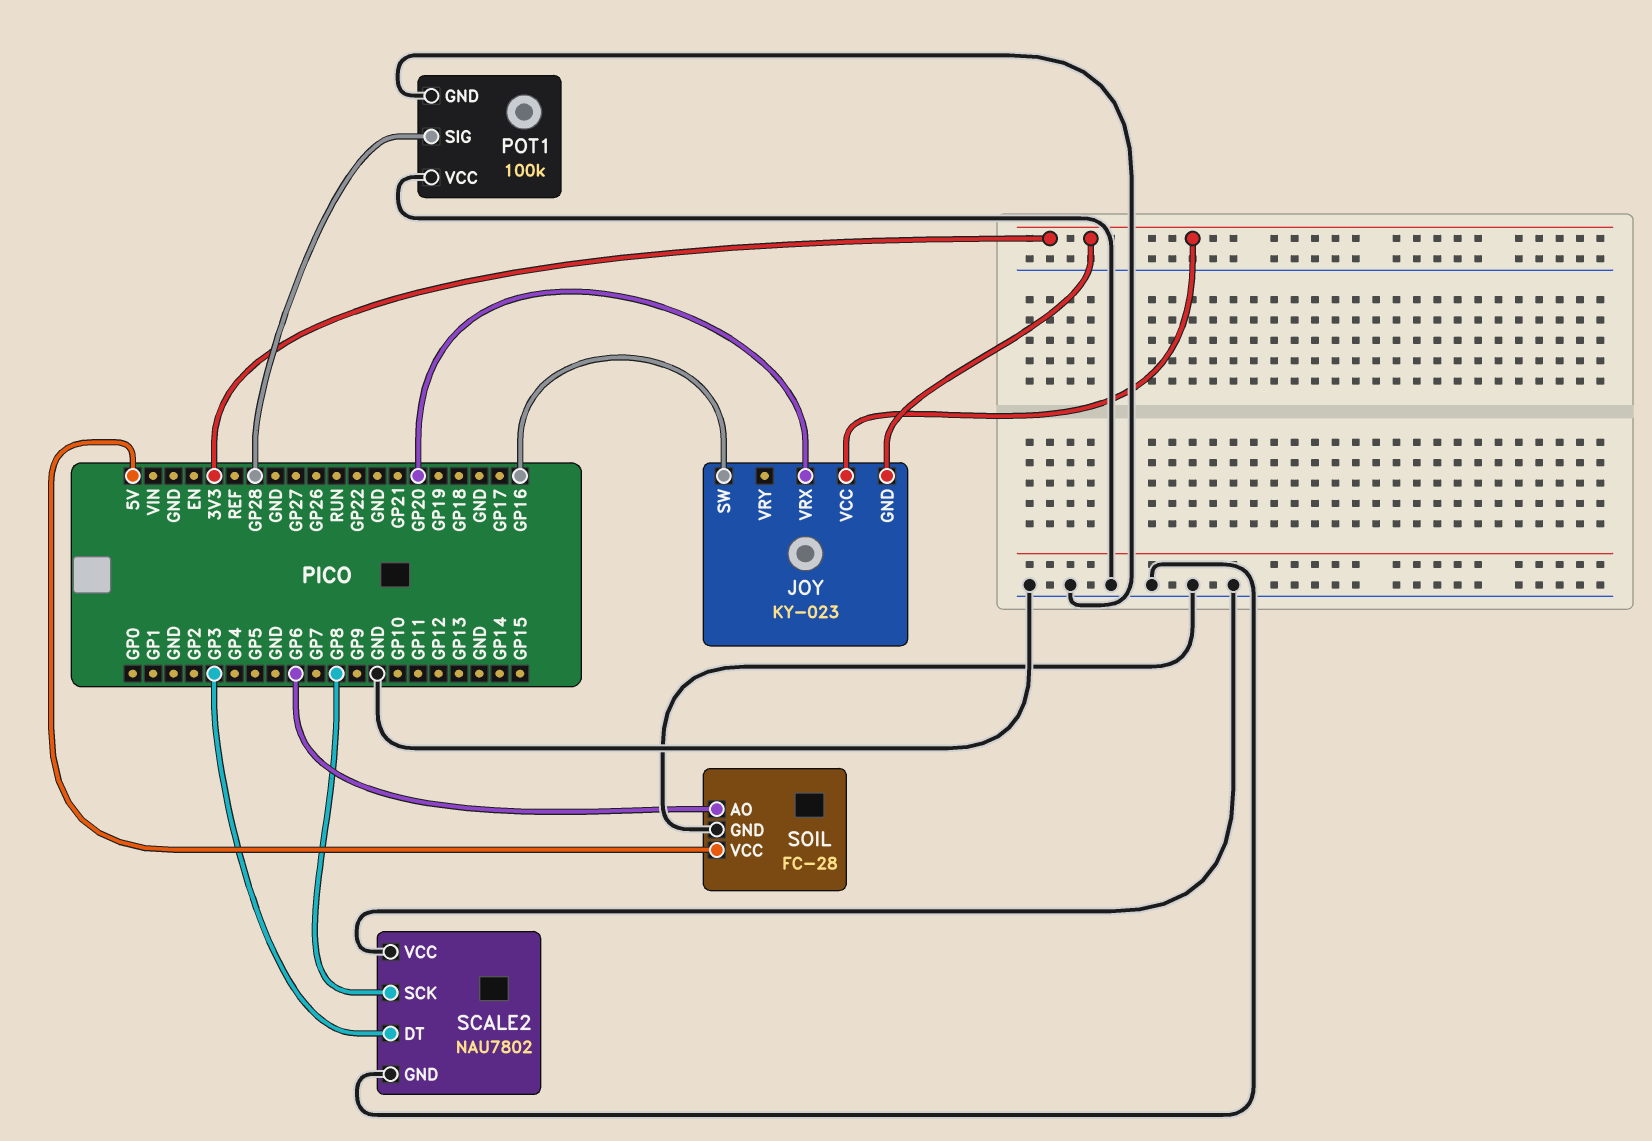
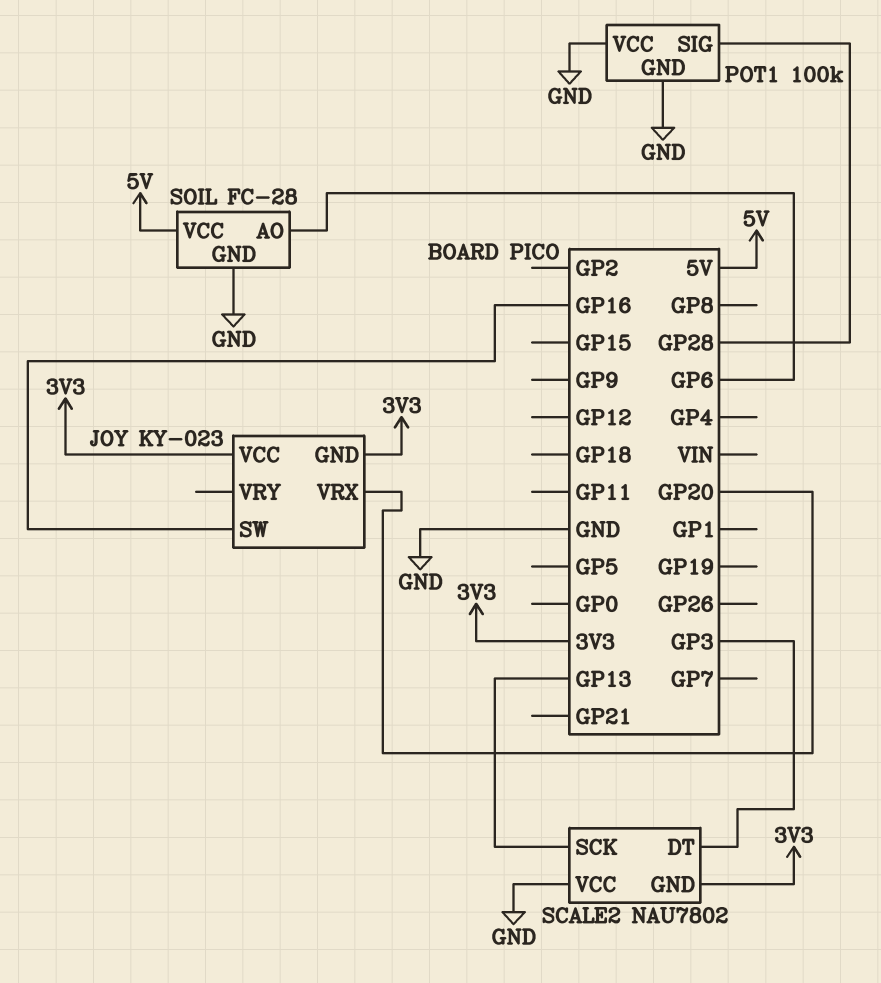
SCALE2 pin GND: GND -> 3V3
SCALE2 pin SCK: GP8 -> GP13

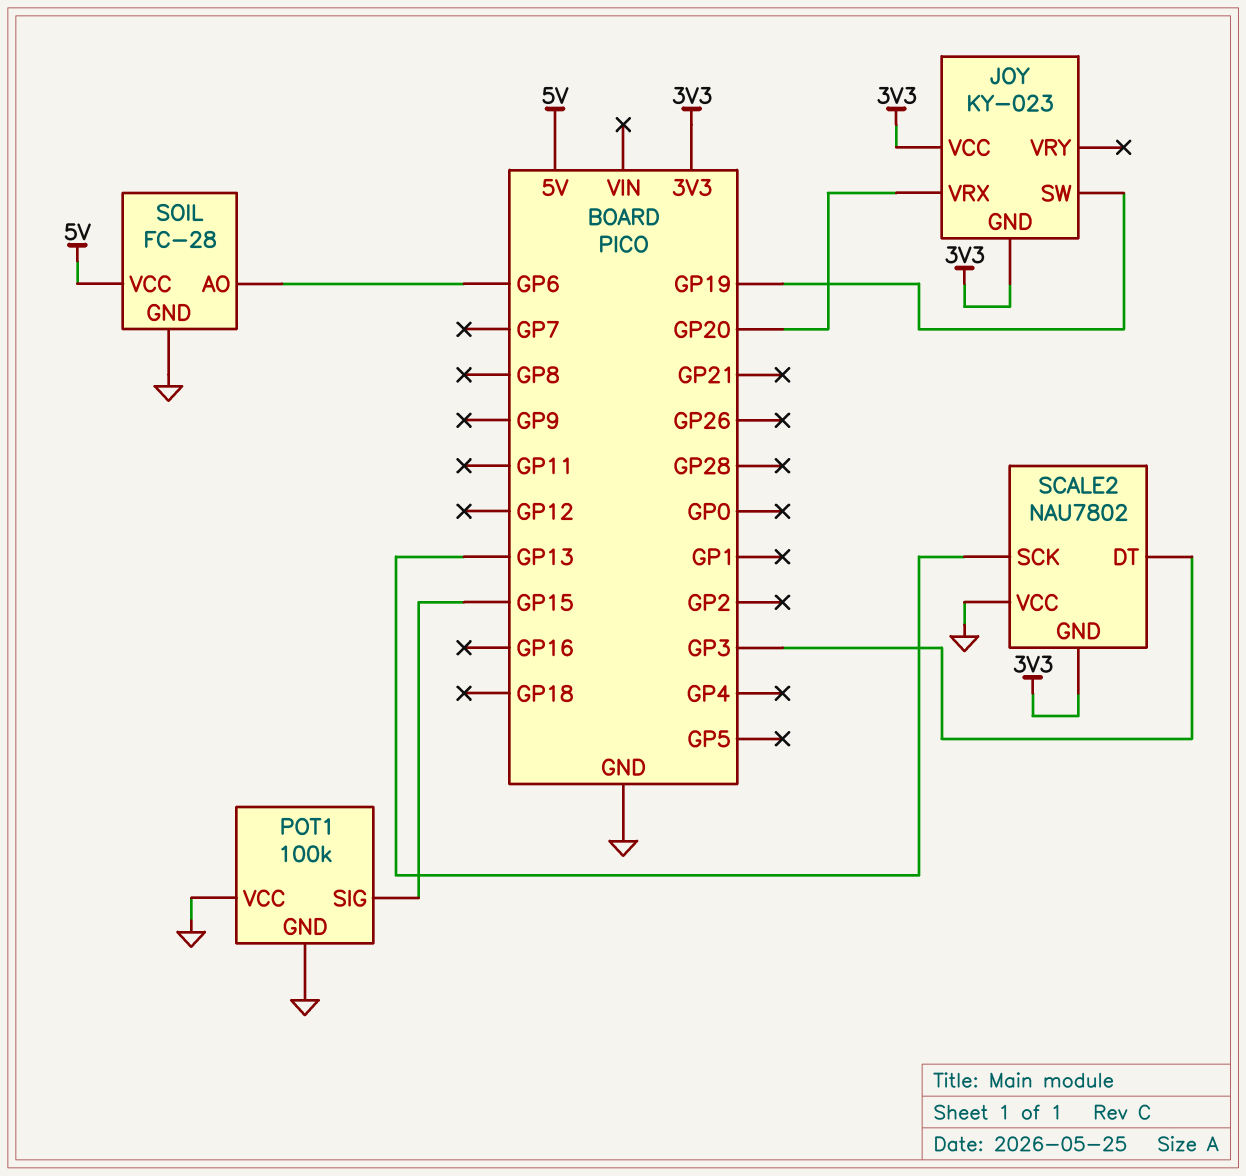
JOY pin SW: GP16 -> GP19
POT1 pin SIG: GP28 -> GP15

